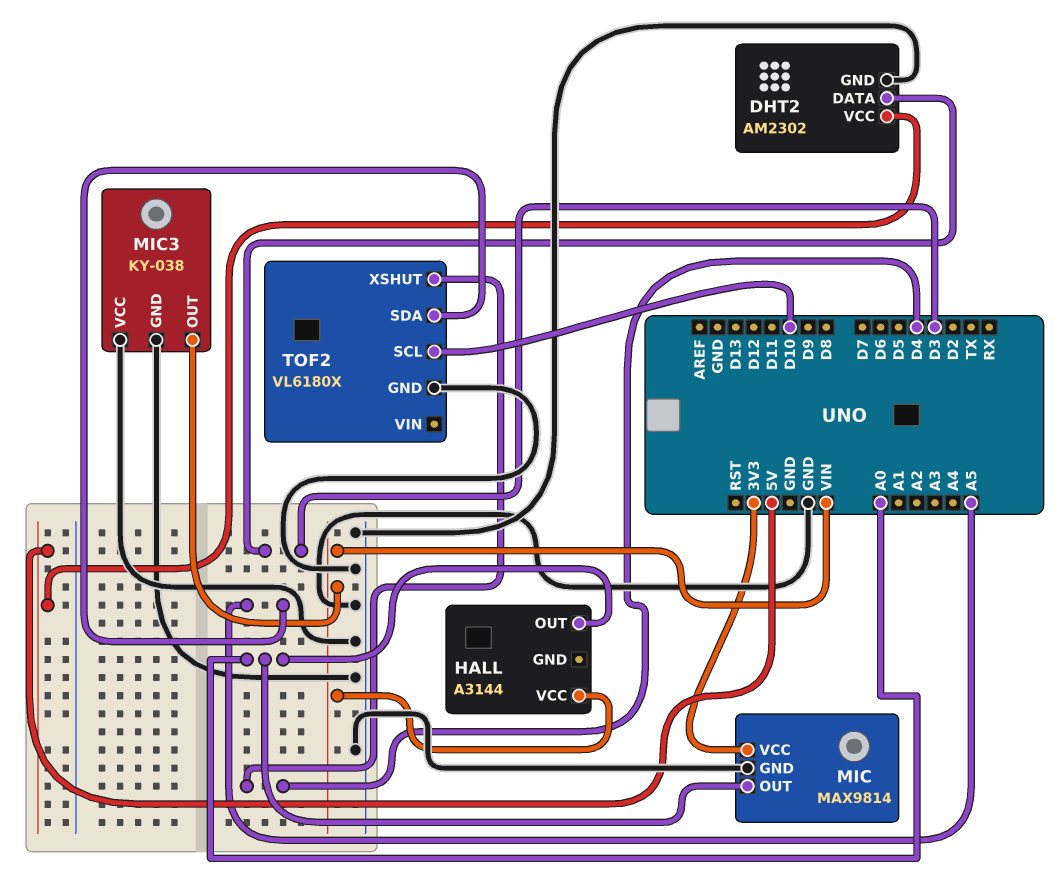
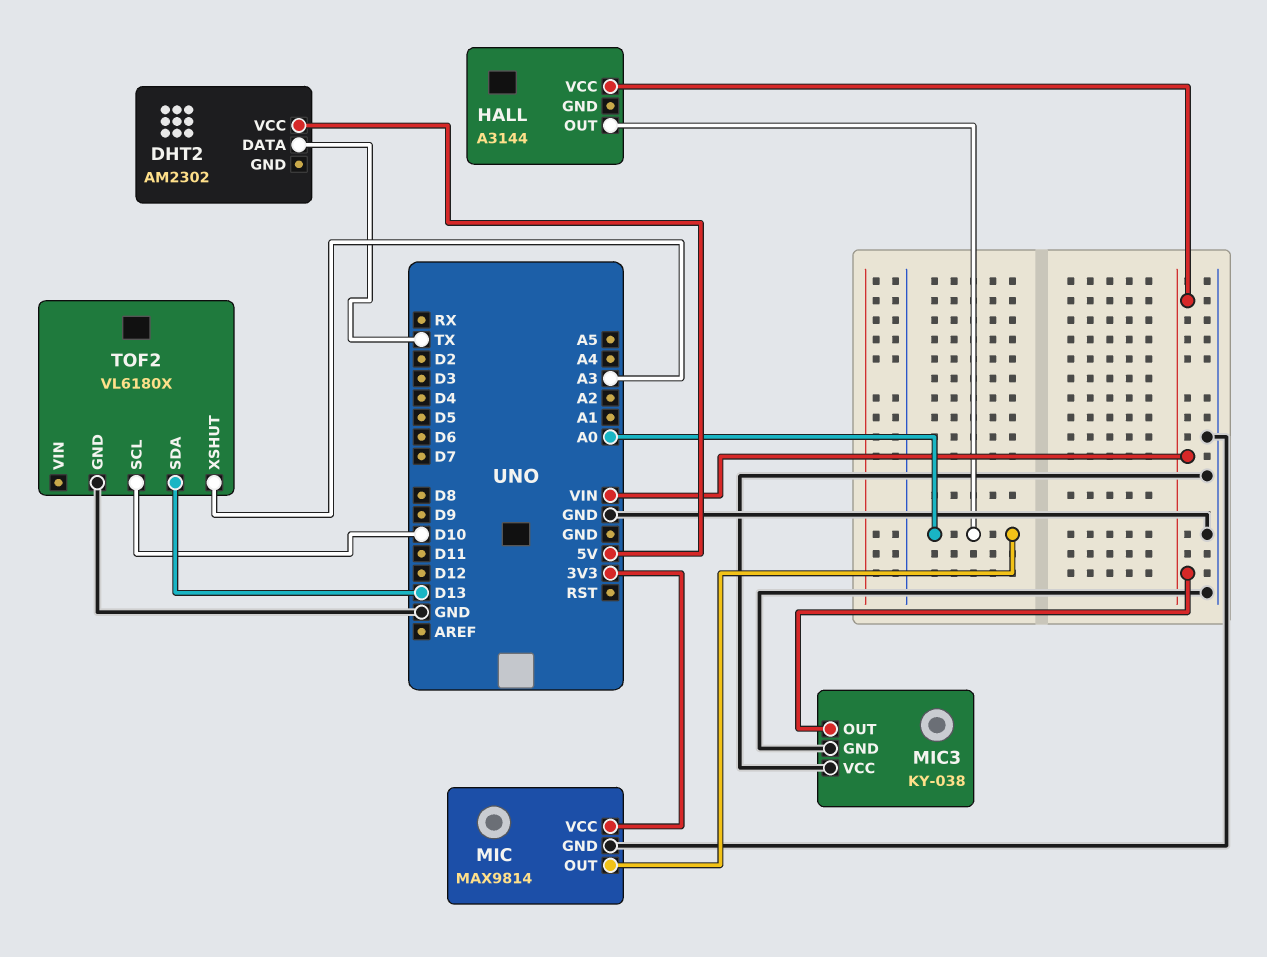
DHT2 pin DATA: D3 -> TX
DHT2 pin GND: GND -> none
TOF2 pin SDA: A5 -> D13
TOF2 pin XSHUT: D4 -> A3

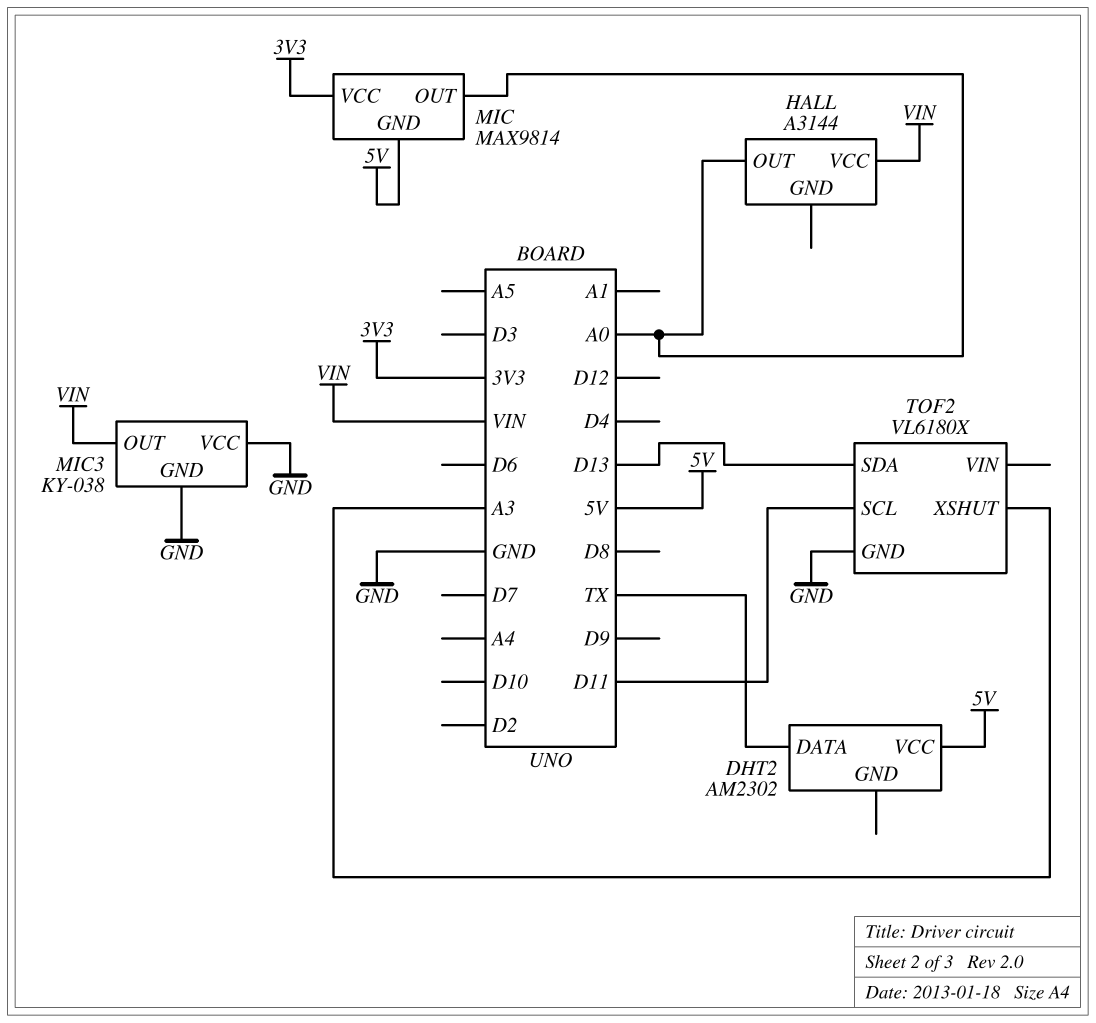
MIC pin GND: GND -> 5V
TOF2 pin SCL: D10 -> D11

